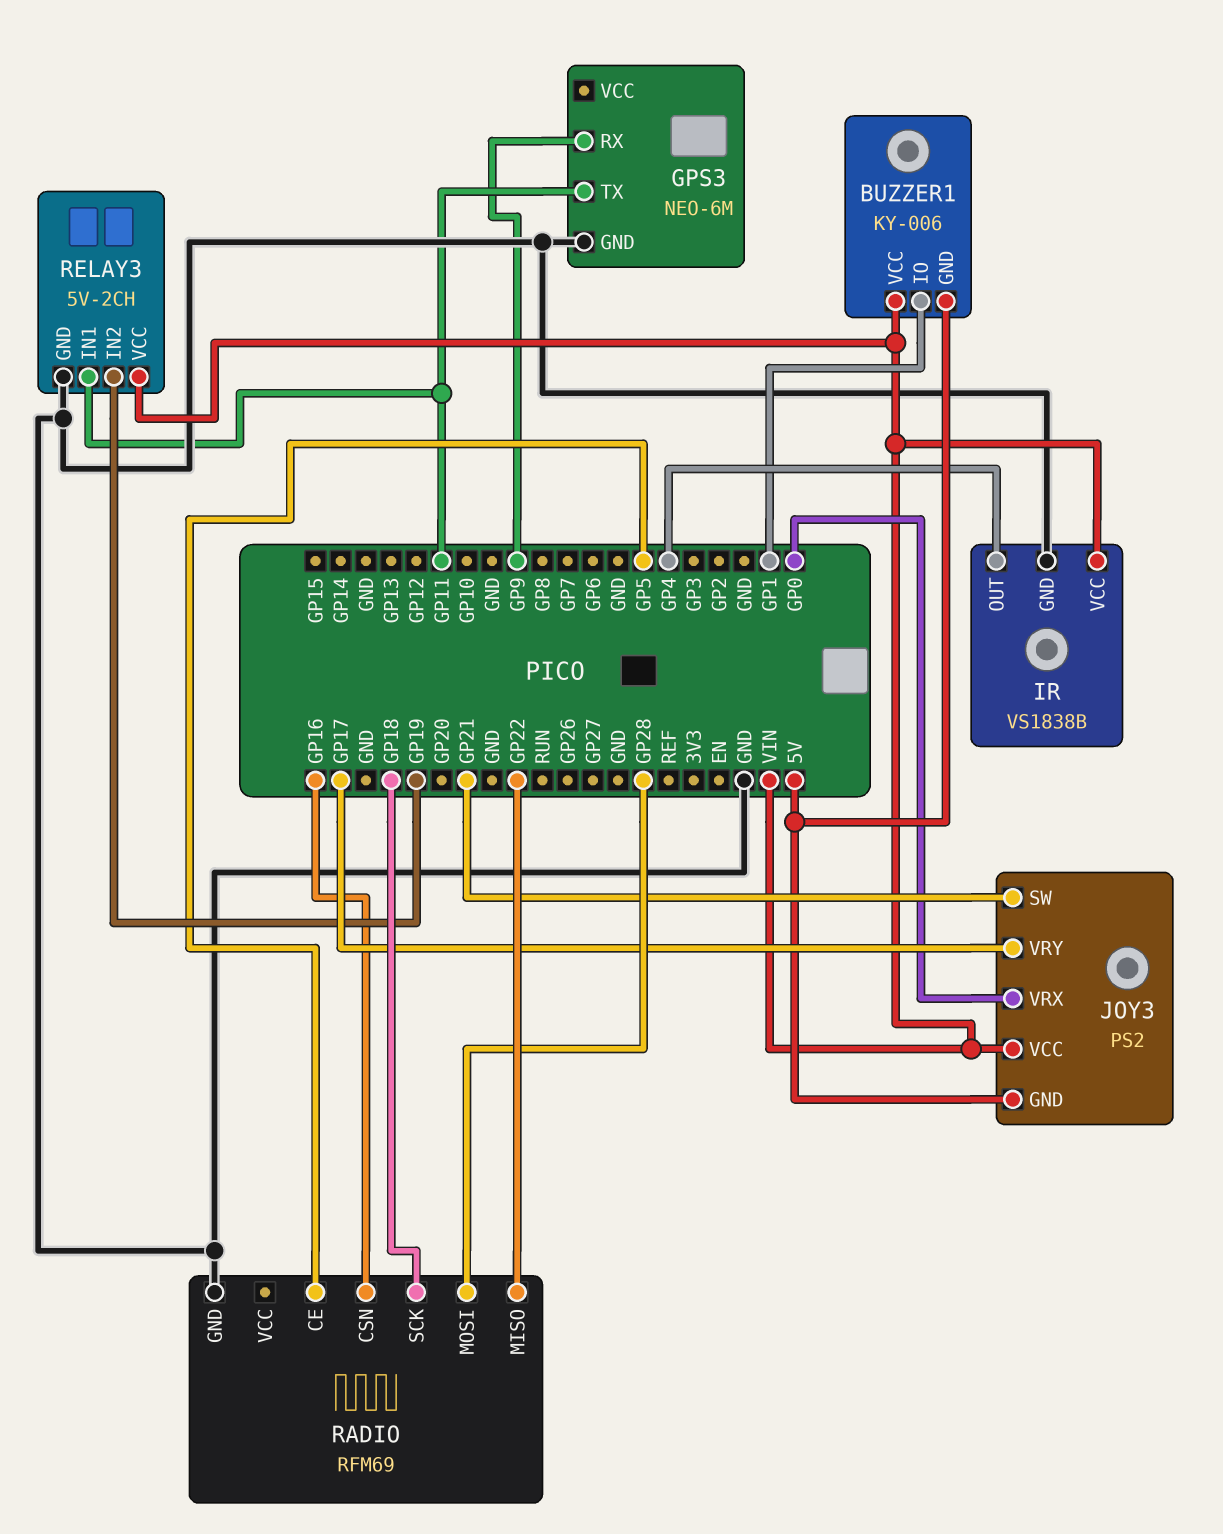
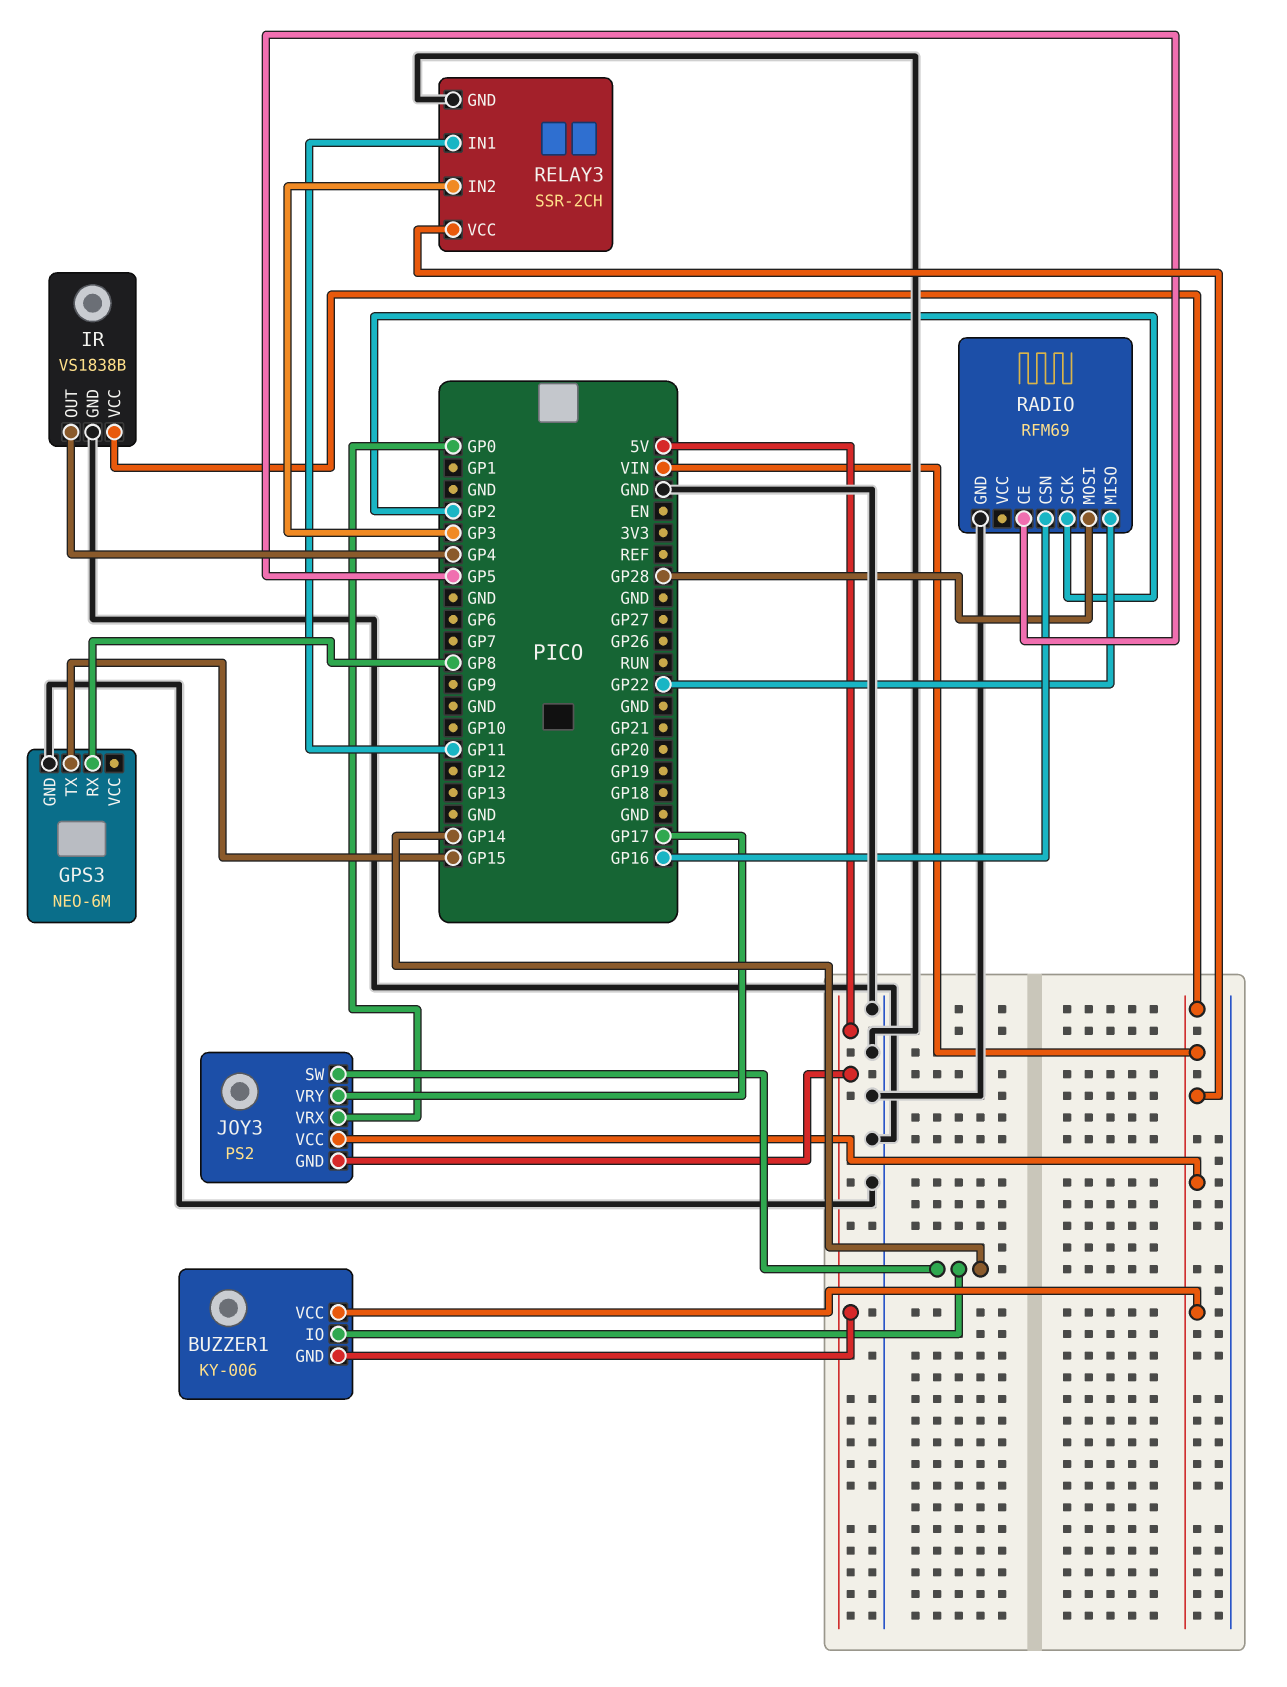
BUZZER1 pin IO: GP1 -> GP14
GPS3 pin RX: GP9 -> GP8
GPS3 pin TX: GP11 -> GP15
JOY3 pin SW: GP21 -> GP14
RADIO pin SCK: GP18 -> GP2
RELAY3: 5V-2CH -> SSR-2CH
RELAY3 pin IN2: GP19 -> GP3

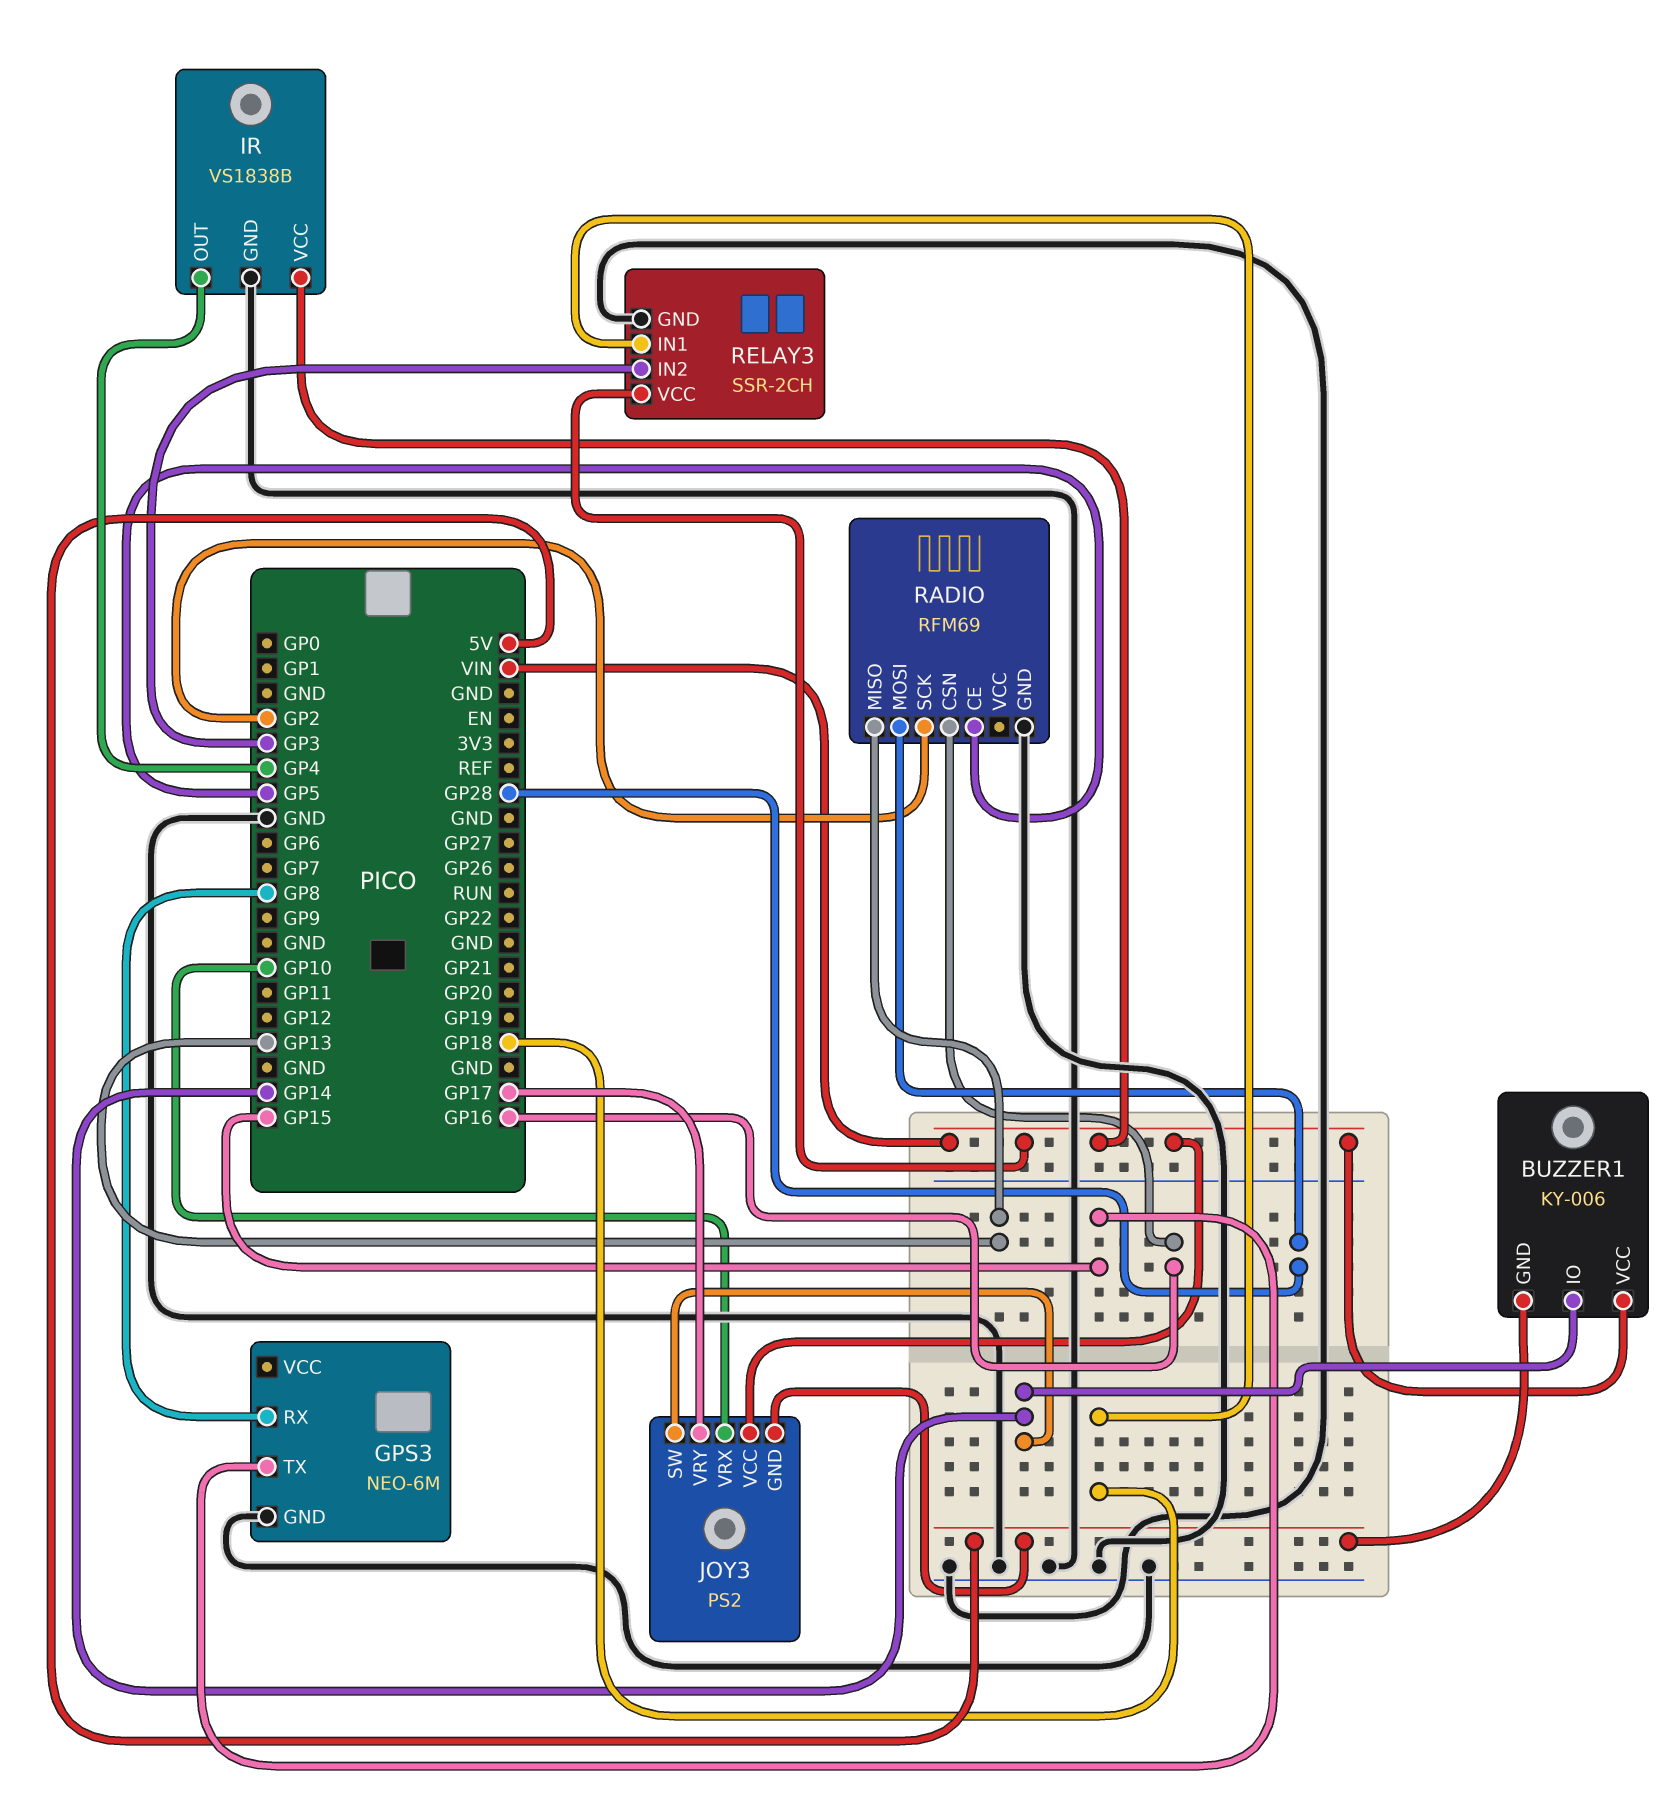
JOY3 pin VRX: GP0 -> GP10
RADIO pin MISO: GP22 -> GP13
RELAY3 pin IN1: GP11 -> GP18

